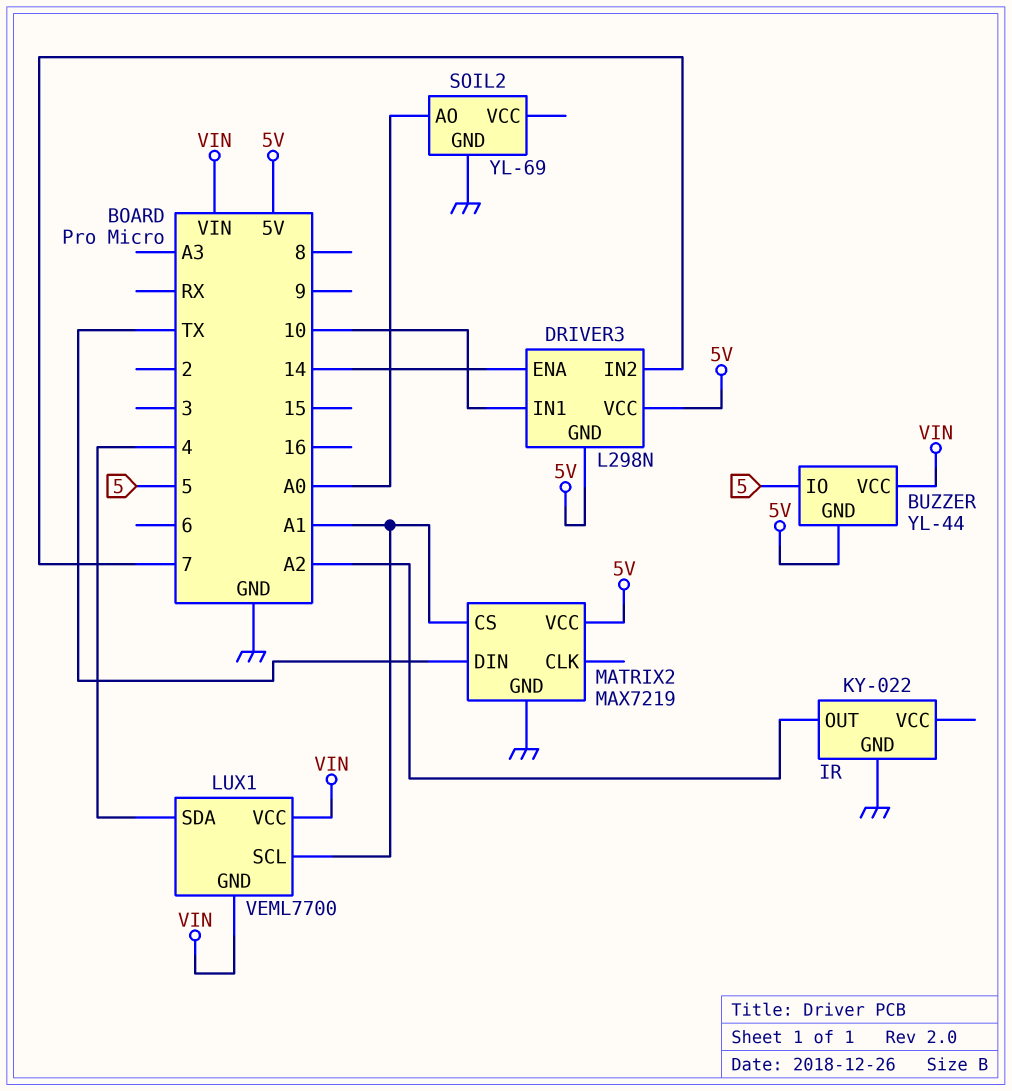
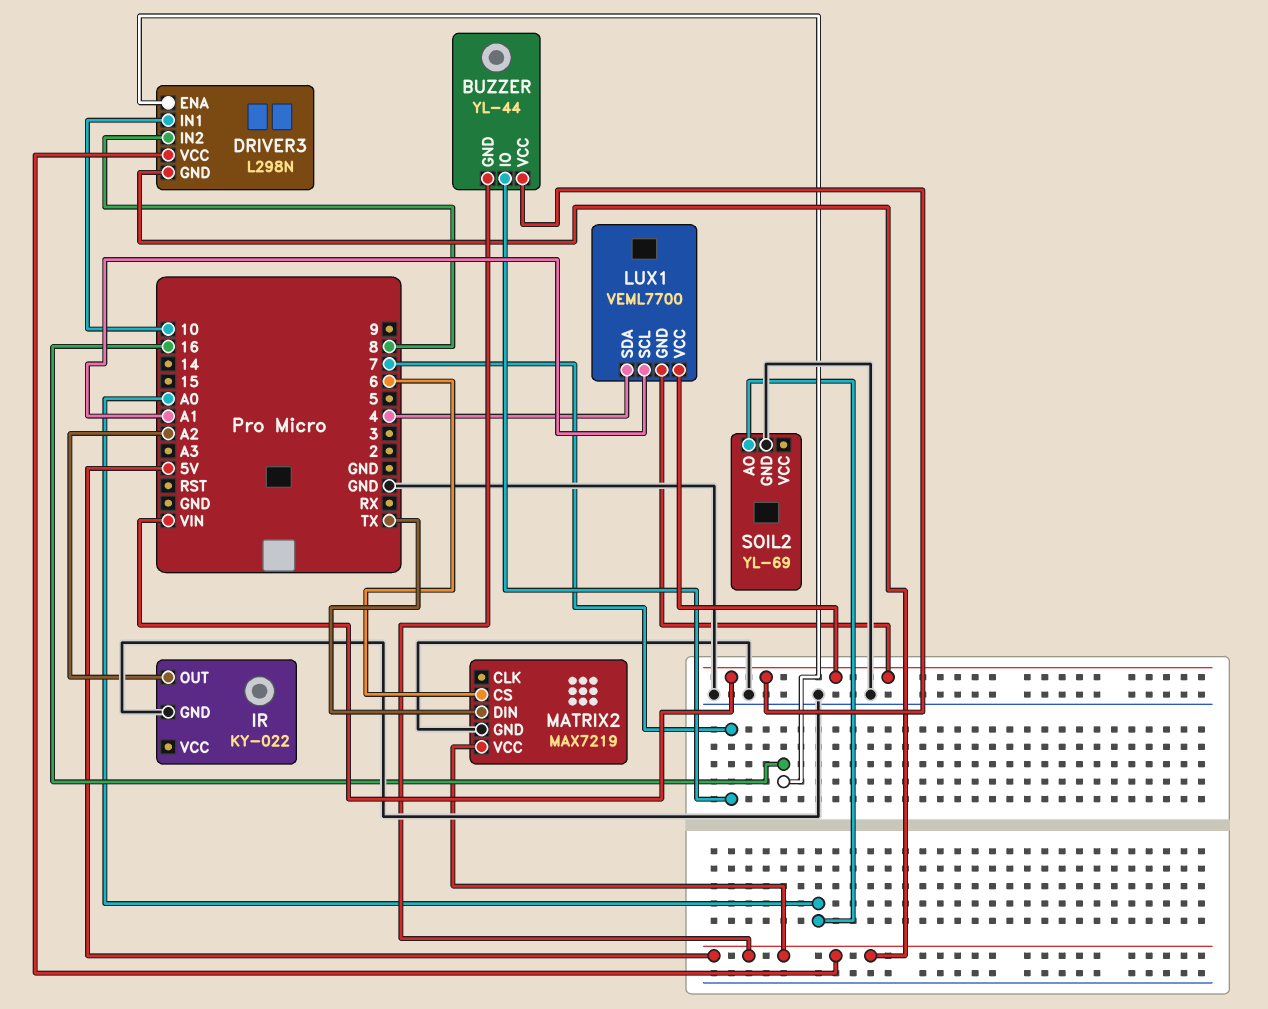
BUZZER pin IO: 5 -> 7
DRIVER3 pin ENA: 14 -> 16
DRIVER3 pin IN2: 7 -> 8
MATRIX2 pin CS: A1 -> 6

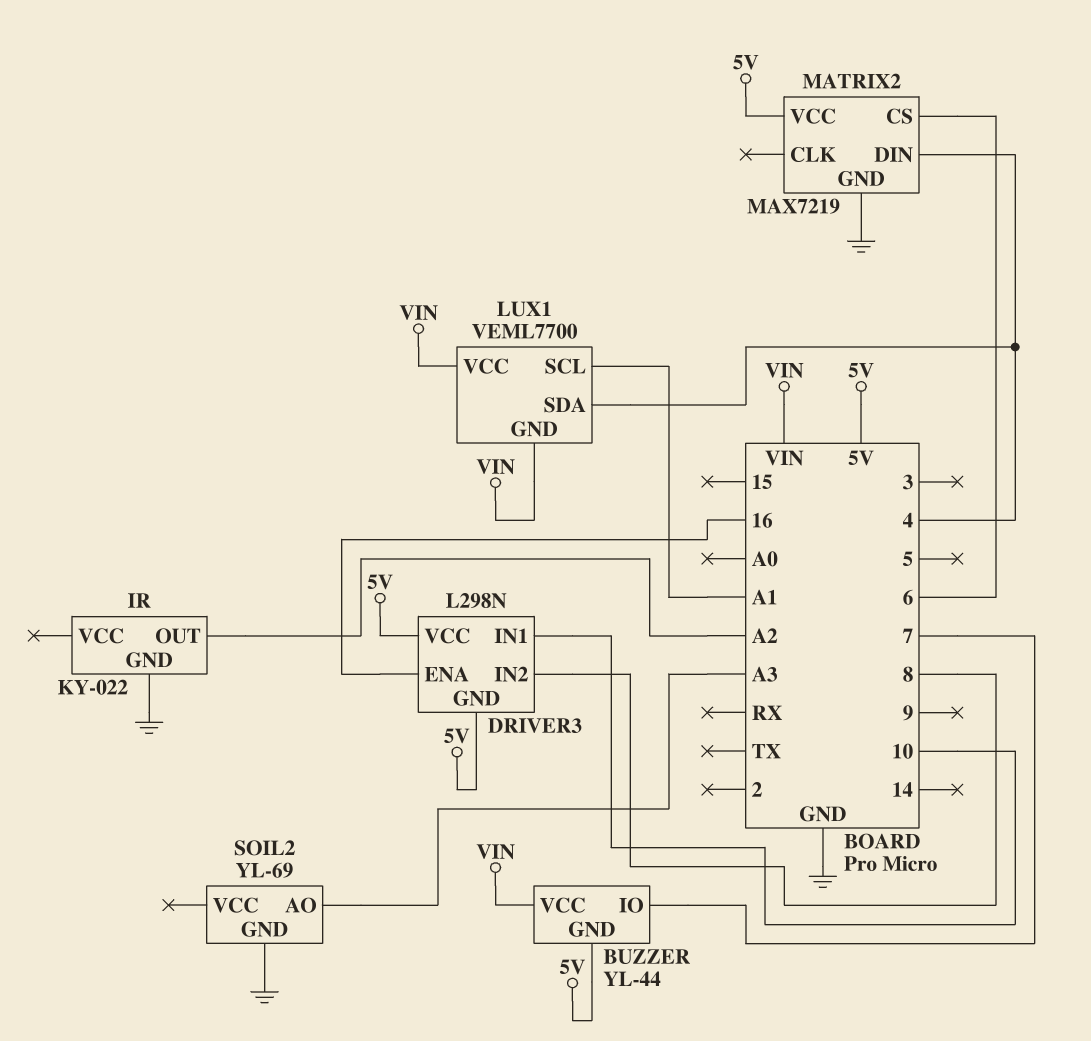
MATRIX2 pin DIN: TX -> 4
SOIL2 pin AO: A0 -> A3

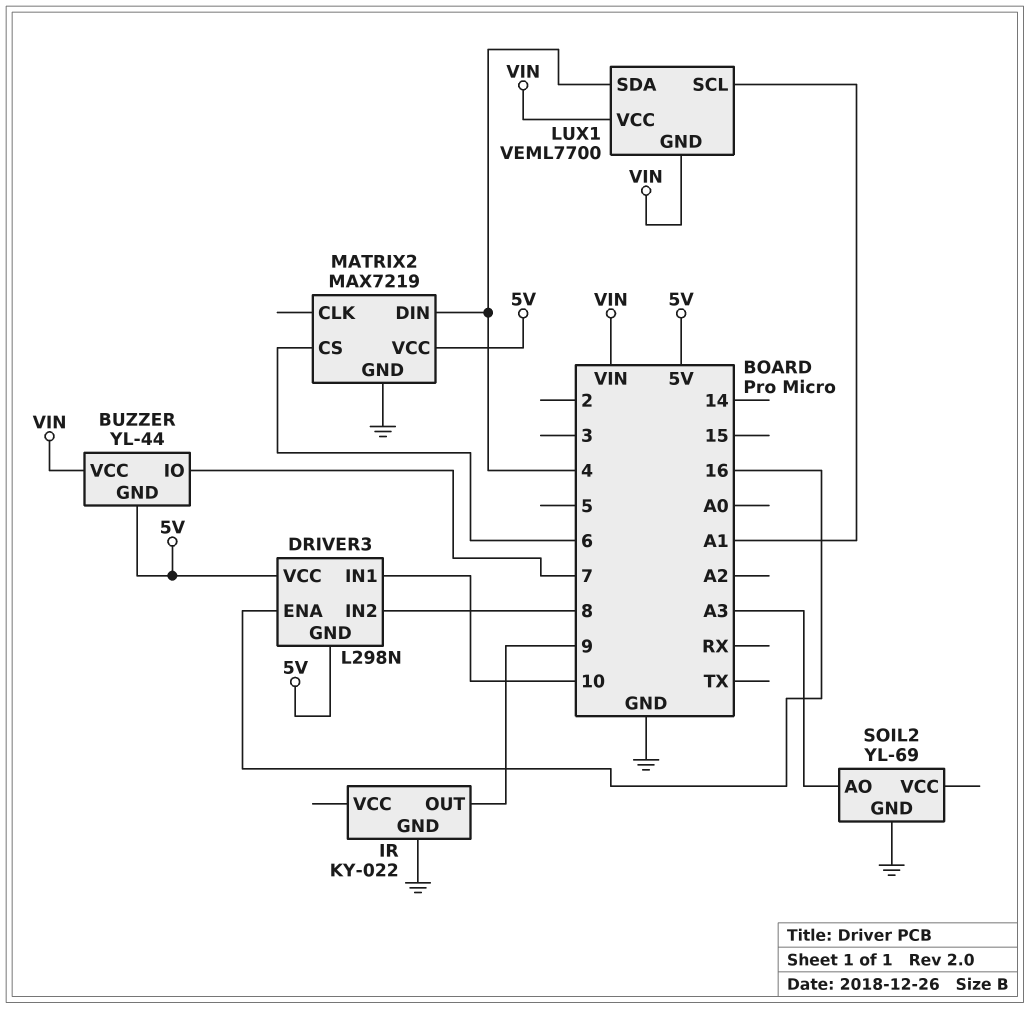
IR pin OUT: A2 -> 9

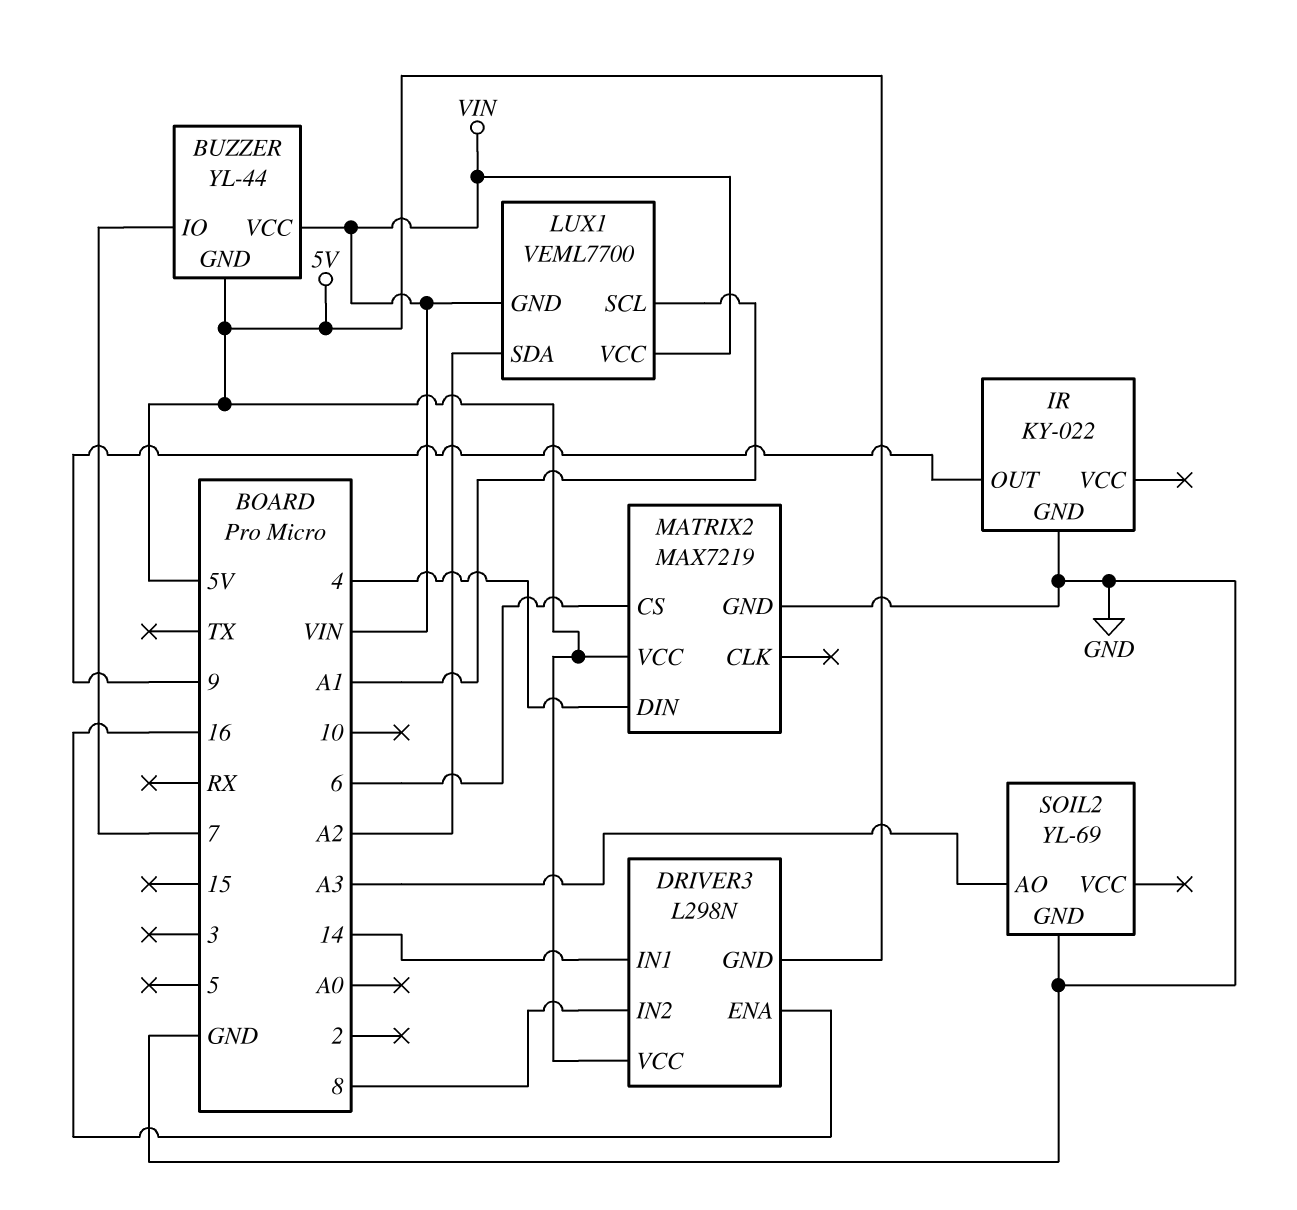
DRIVER3 pin IN1: 10 -> 14
LUX1 pin SDA: 4 -> A2

